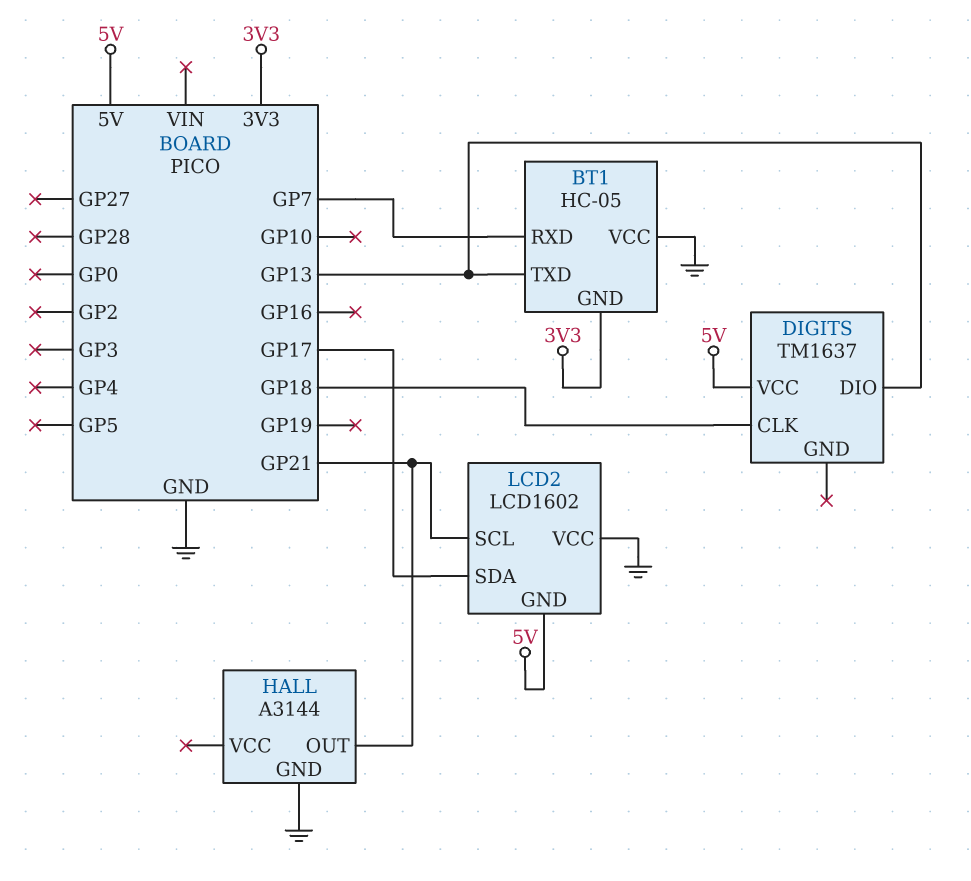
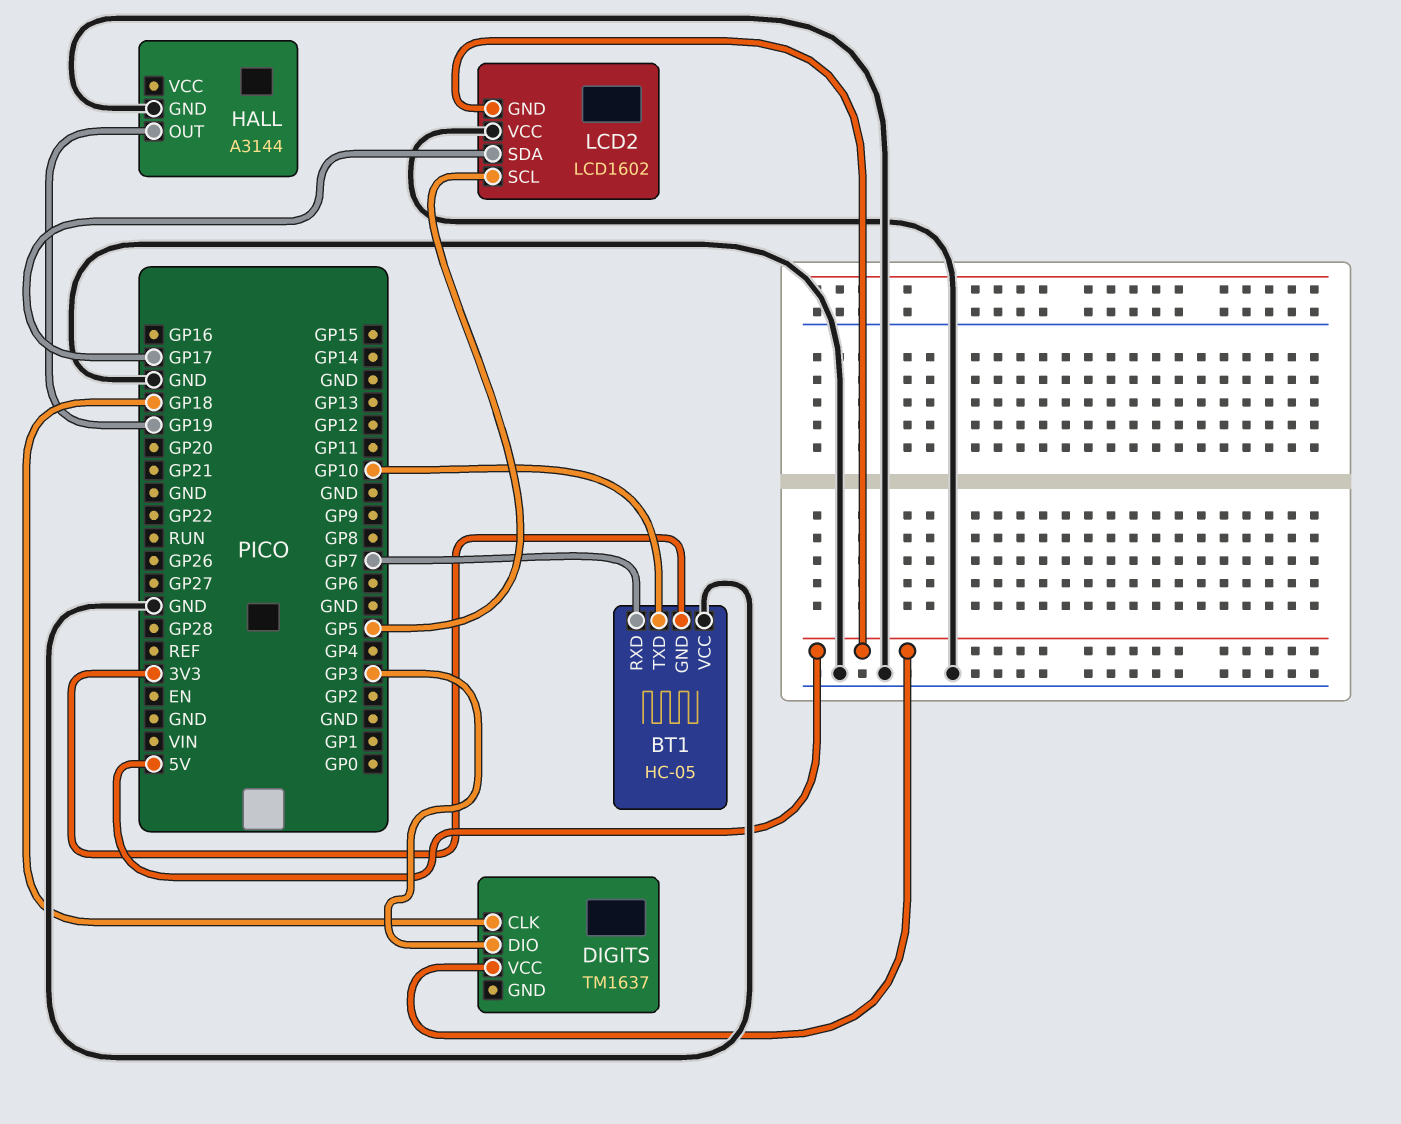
BT1 pin TXD: GP13 -> GP10
DIGITS pin DIO: GP13 -> GP3
HALL pin OUT: GP21 -> GP19
LCD2 pin SCL: GP21 -> GP5

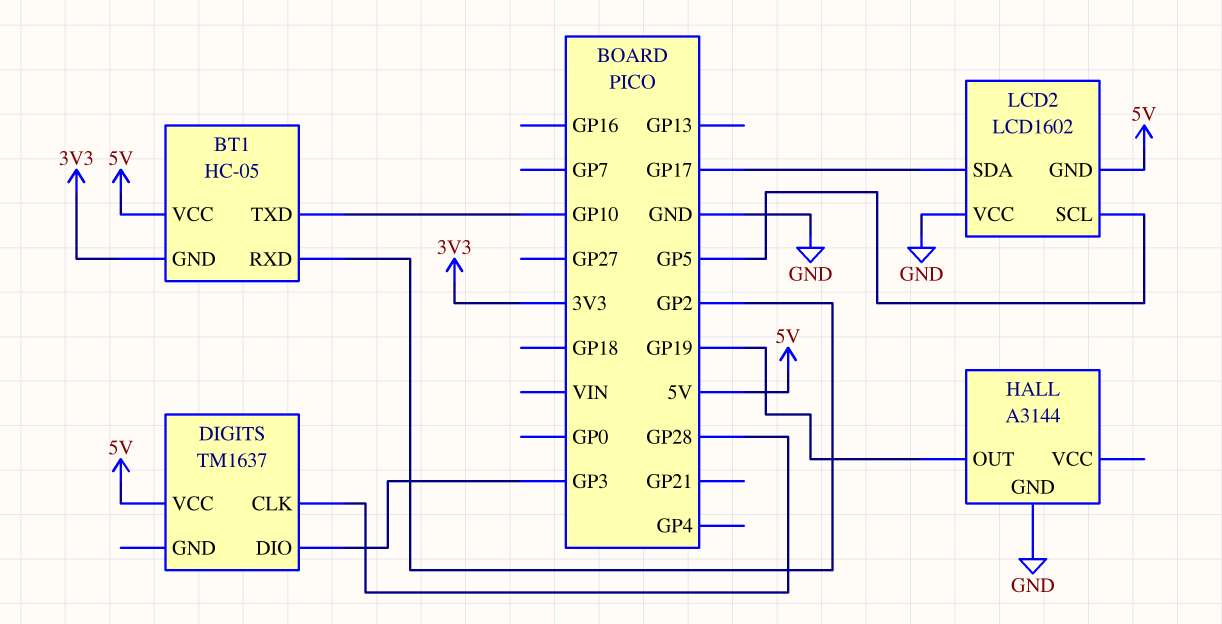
BT1 pin RXD: GP7 -> GP2
BT1 pin VCC: GND -> 5V
DIGITS pin CLK: GP18 -> GP28

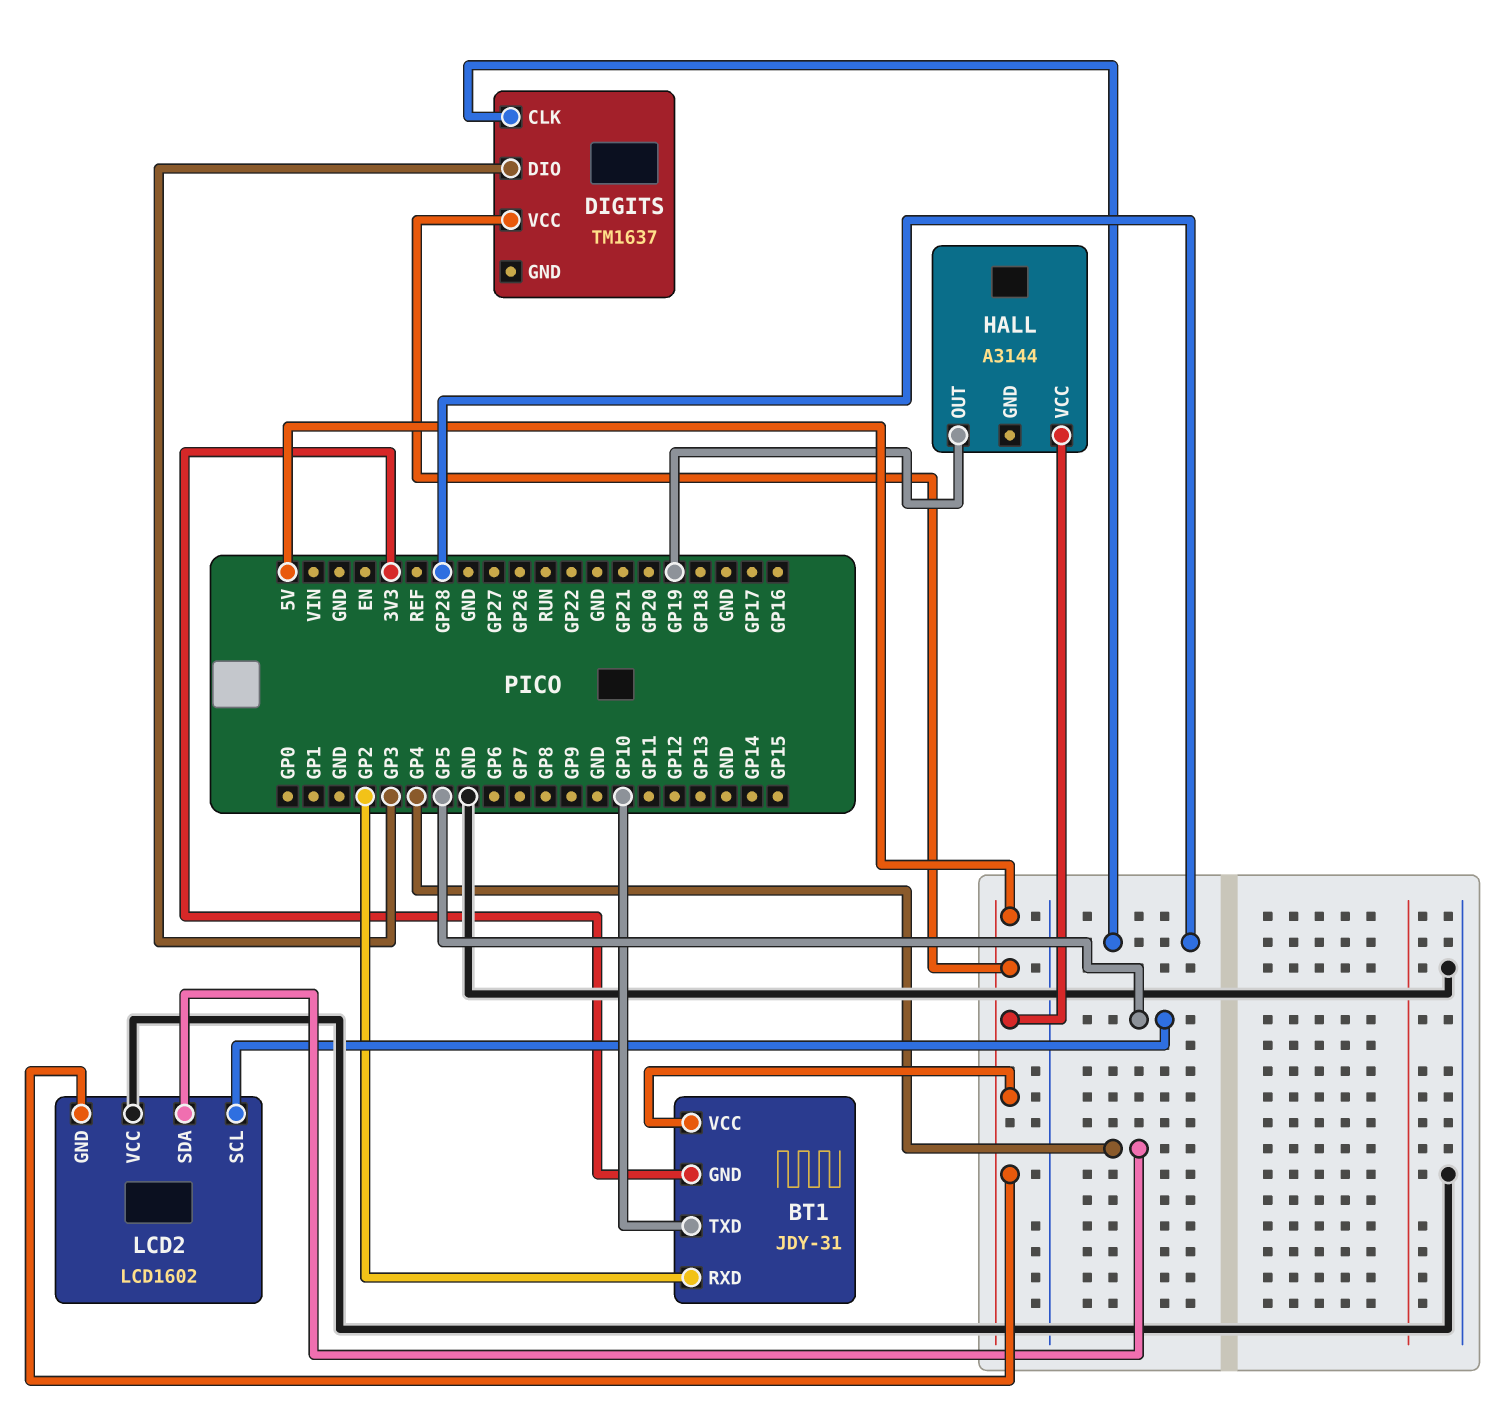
BT1: HC-05 -> JDY-31
HALL pin GND: GND -> none
HALL pin VCC: none -> 5V
LCD2 pin SDA: GP17 -> GP4

